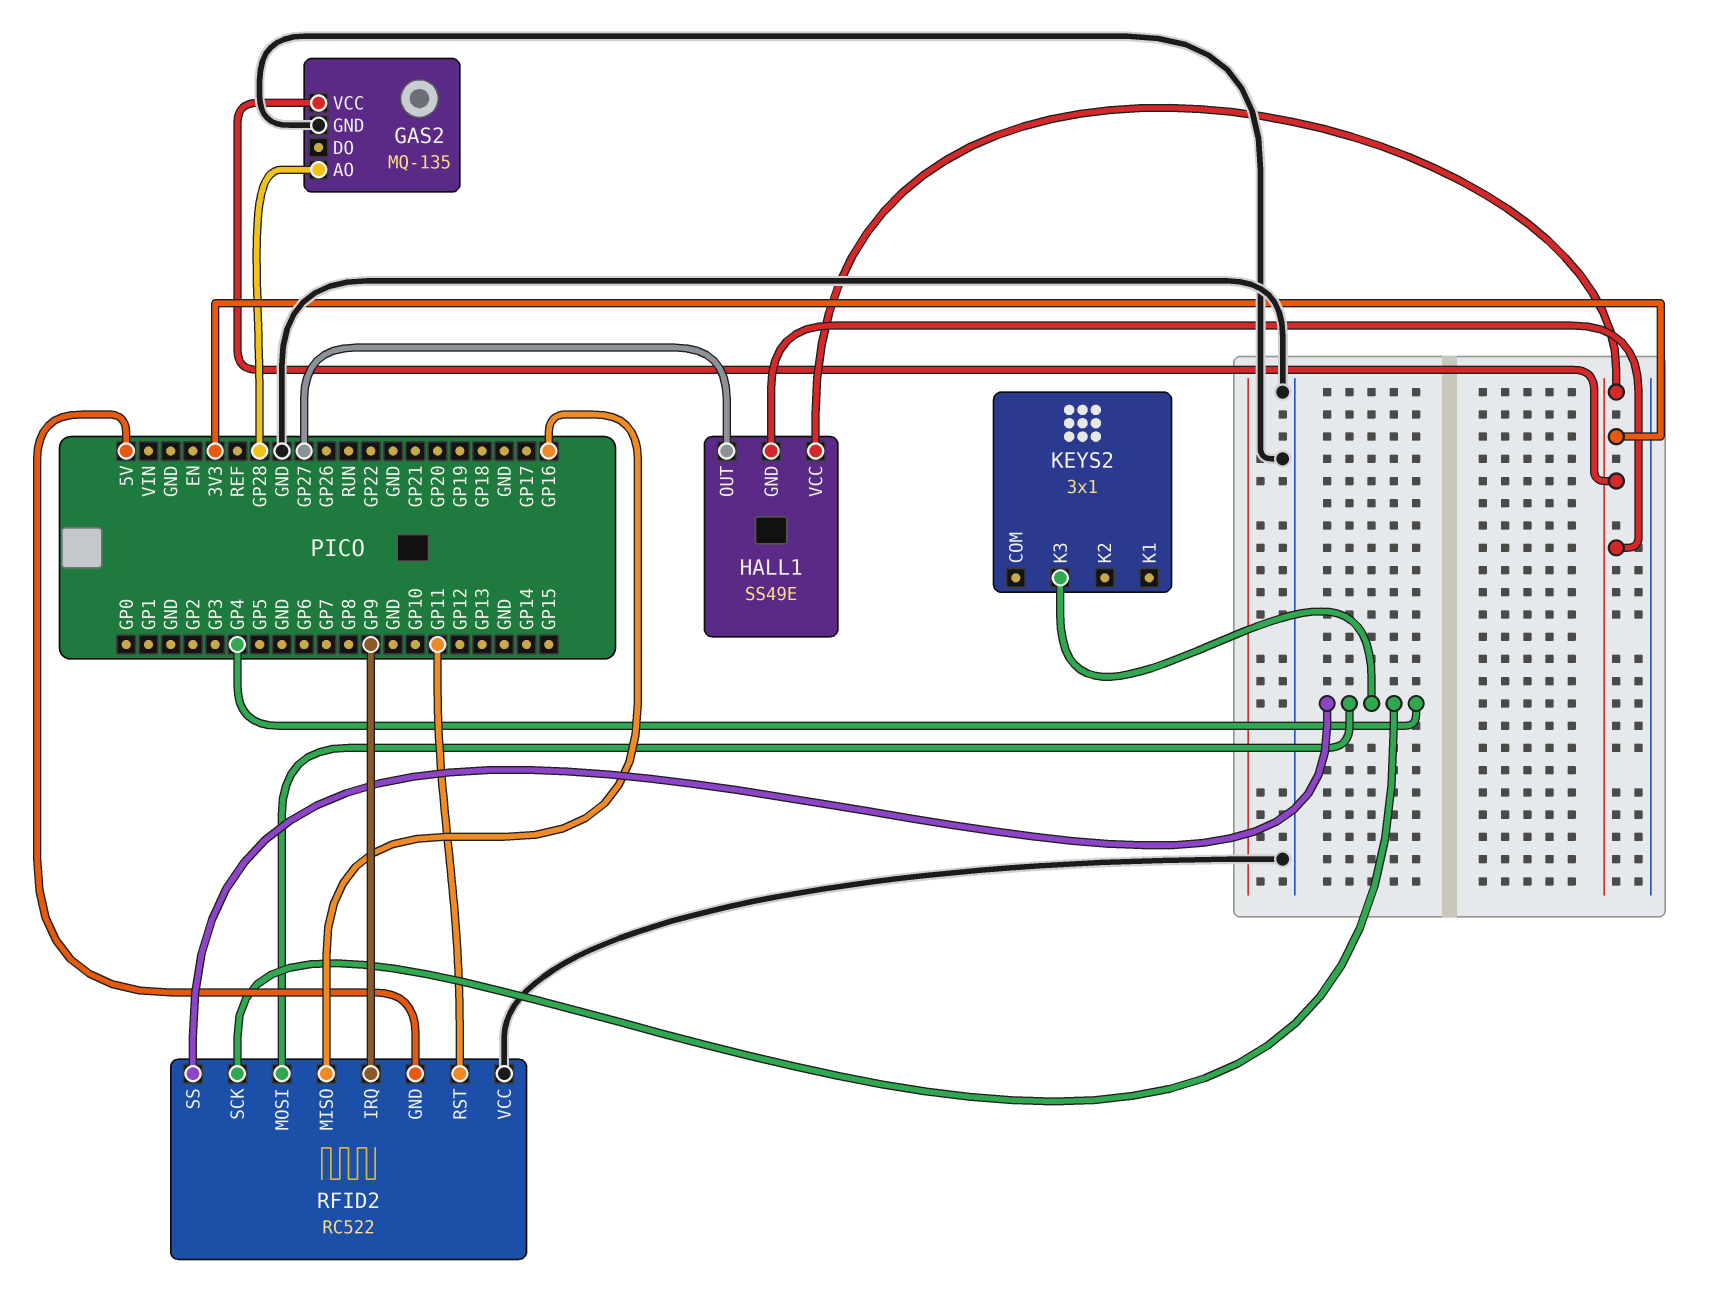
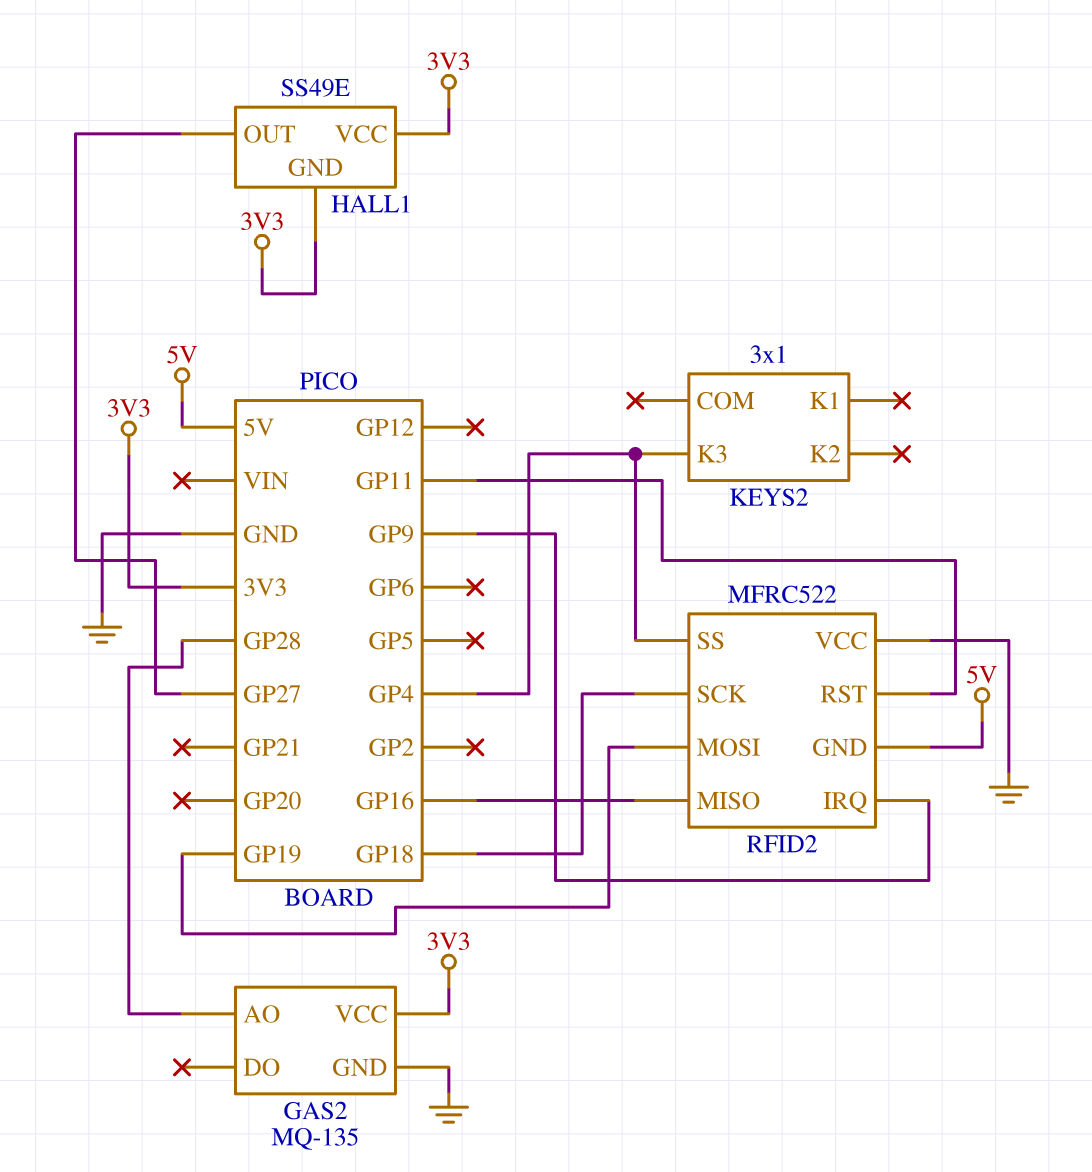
RFID2: RC522 -> MFRC522
RFID2 pin MOSI: GP4 -> GP19
RFID2 pin SCK: GP4 -> GP18

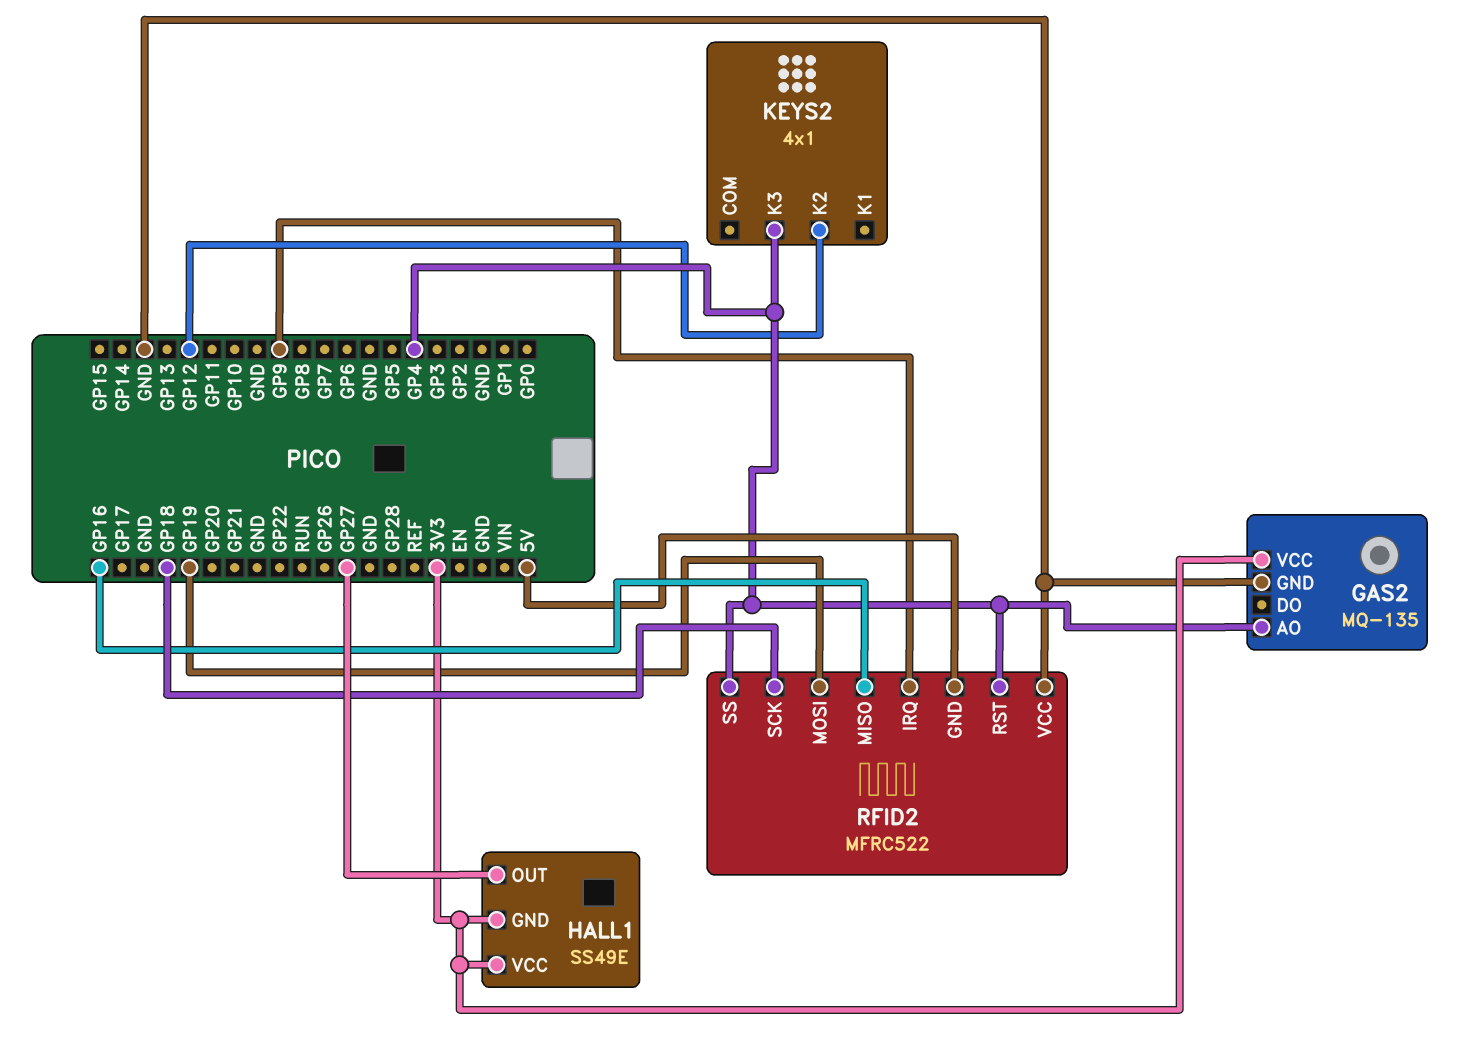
GAS2 pin AO: GP28 -> GP4
KEYS2: 3x1 -> 4x1
KEYS2 pin K2: none -> GP12
RFID2 pin RST: GP11 -> GP4

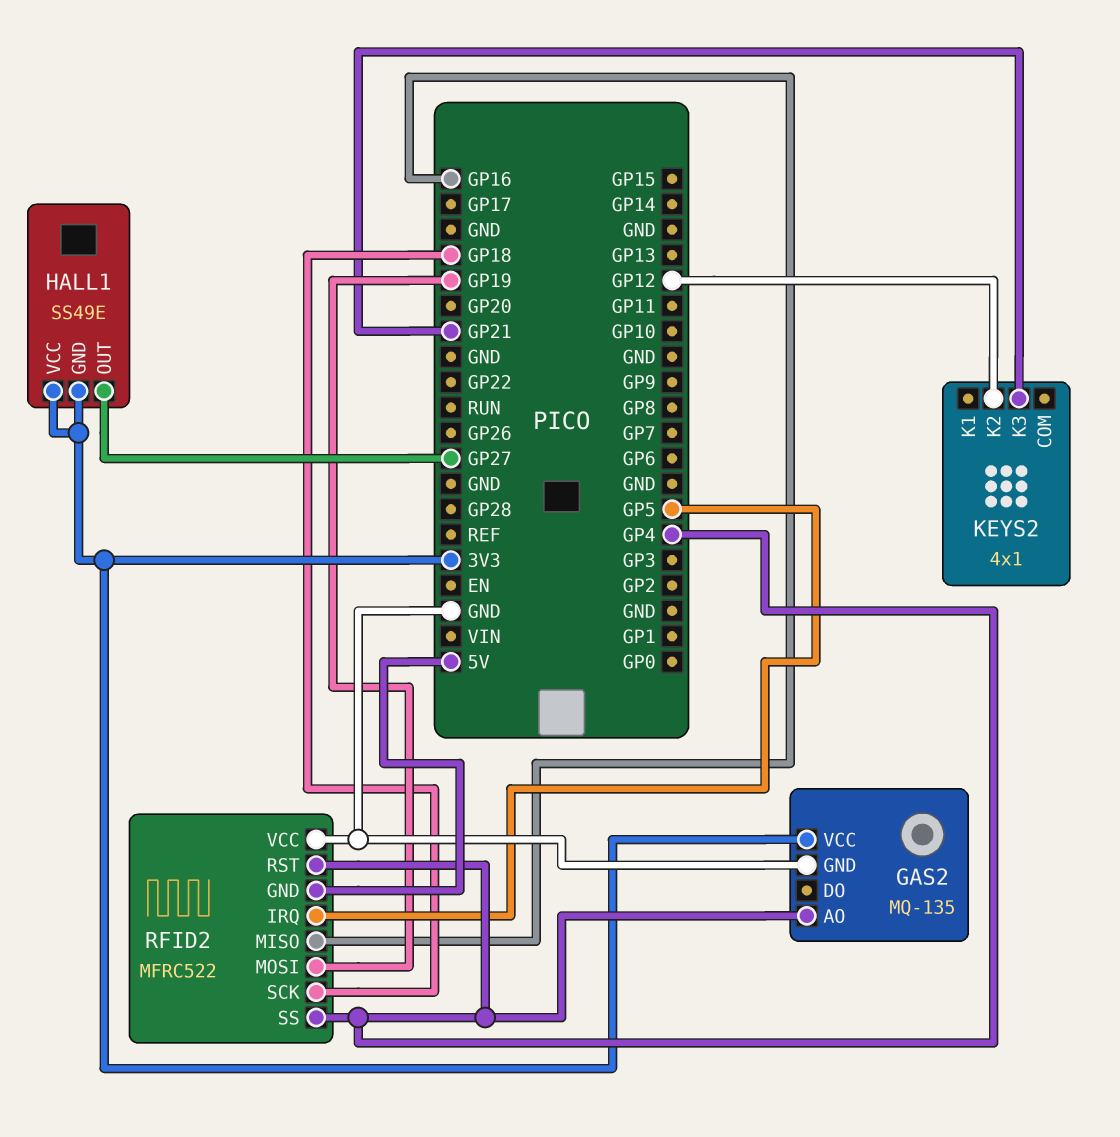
KEYS2 pin K3: GP4 -> GP21
RFID2 pin IRQ: GP9 -> GP5

